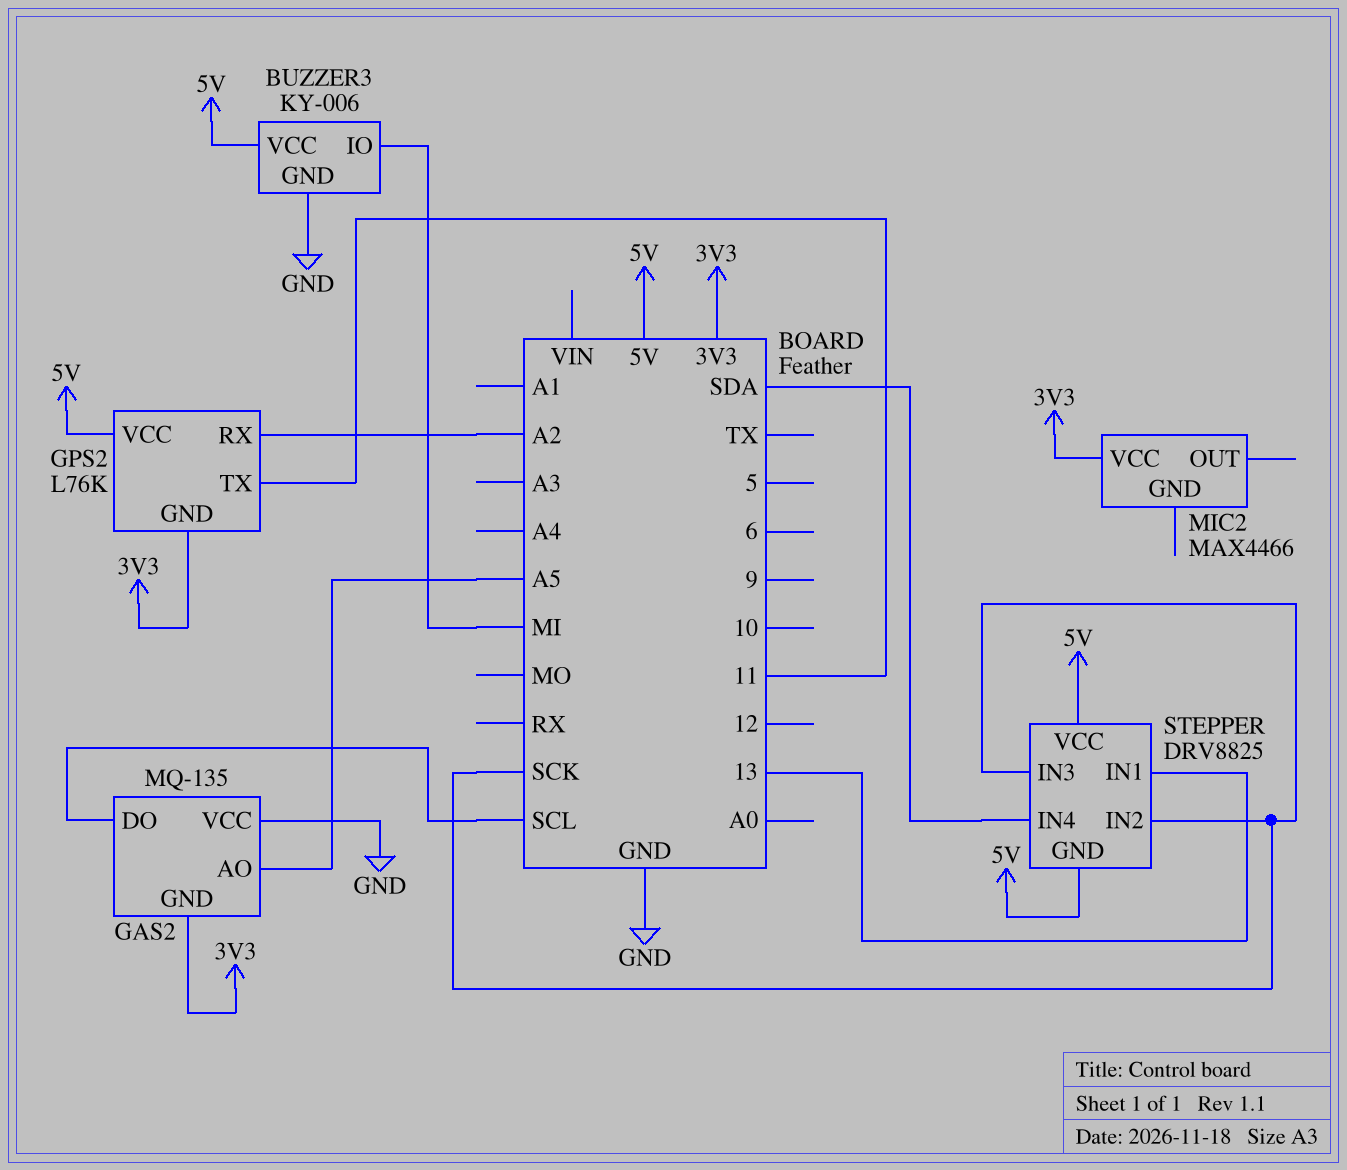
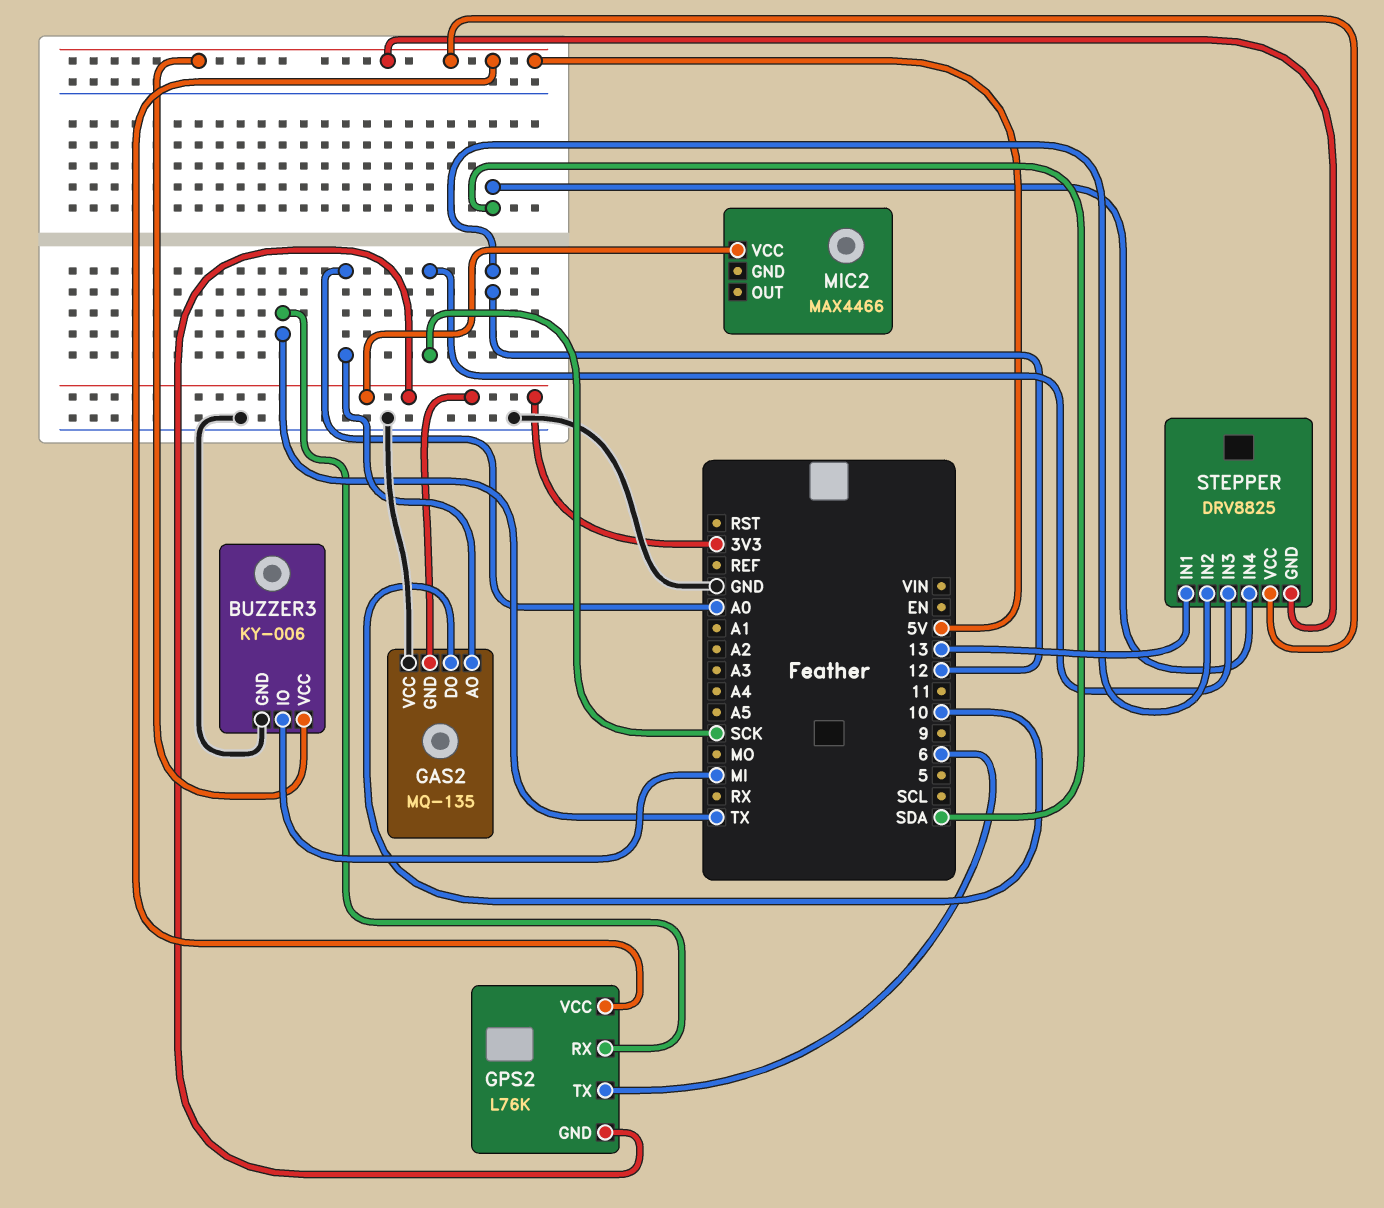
GAS2 pin AO: A5 -> A0
GAS2 pin DO: SCL -> 10
GPS2 pin RX: A2 -> TX
GPS2 pin TX: 11 -> 6
STEPPER pin IN2: SCK -> 12

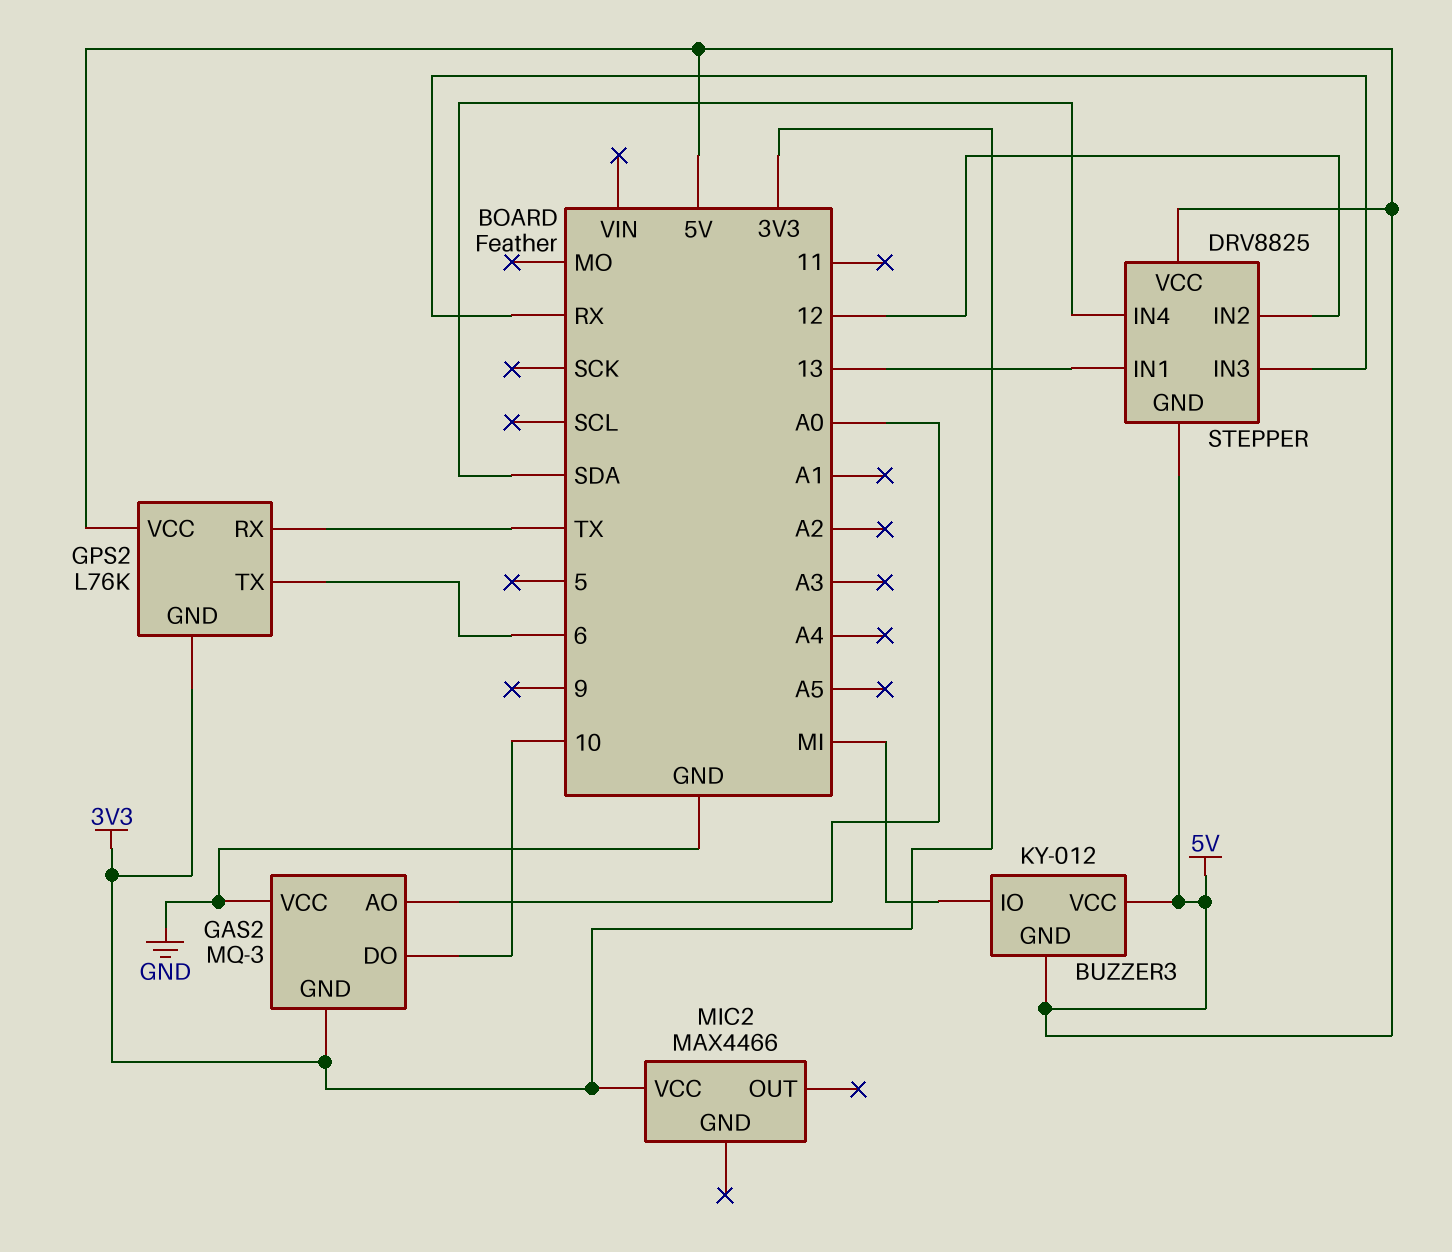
BUZZER3: KY-006 -> KY-012
BUZZER3 pin GND: GND -> 5V
GAS2: MQ-135 -> MQ-3
STEPPER pin IN3: SCK -> RX

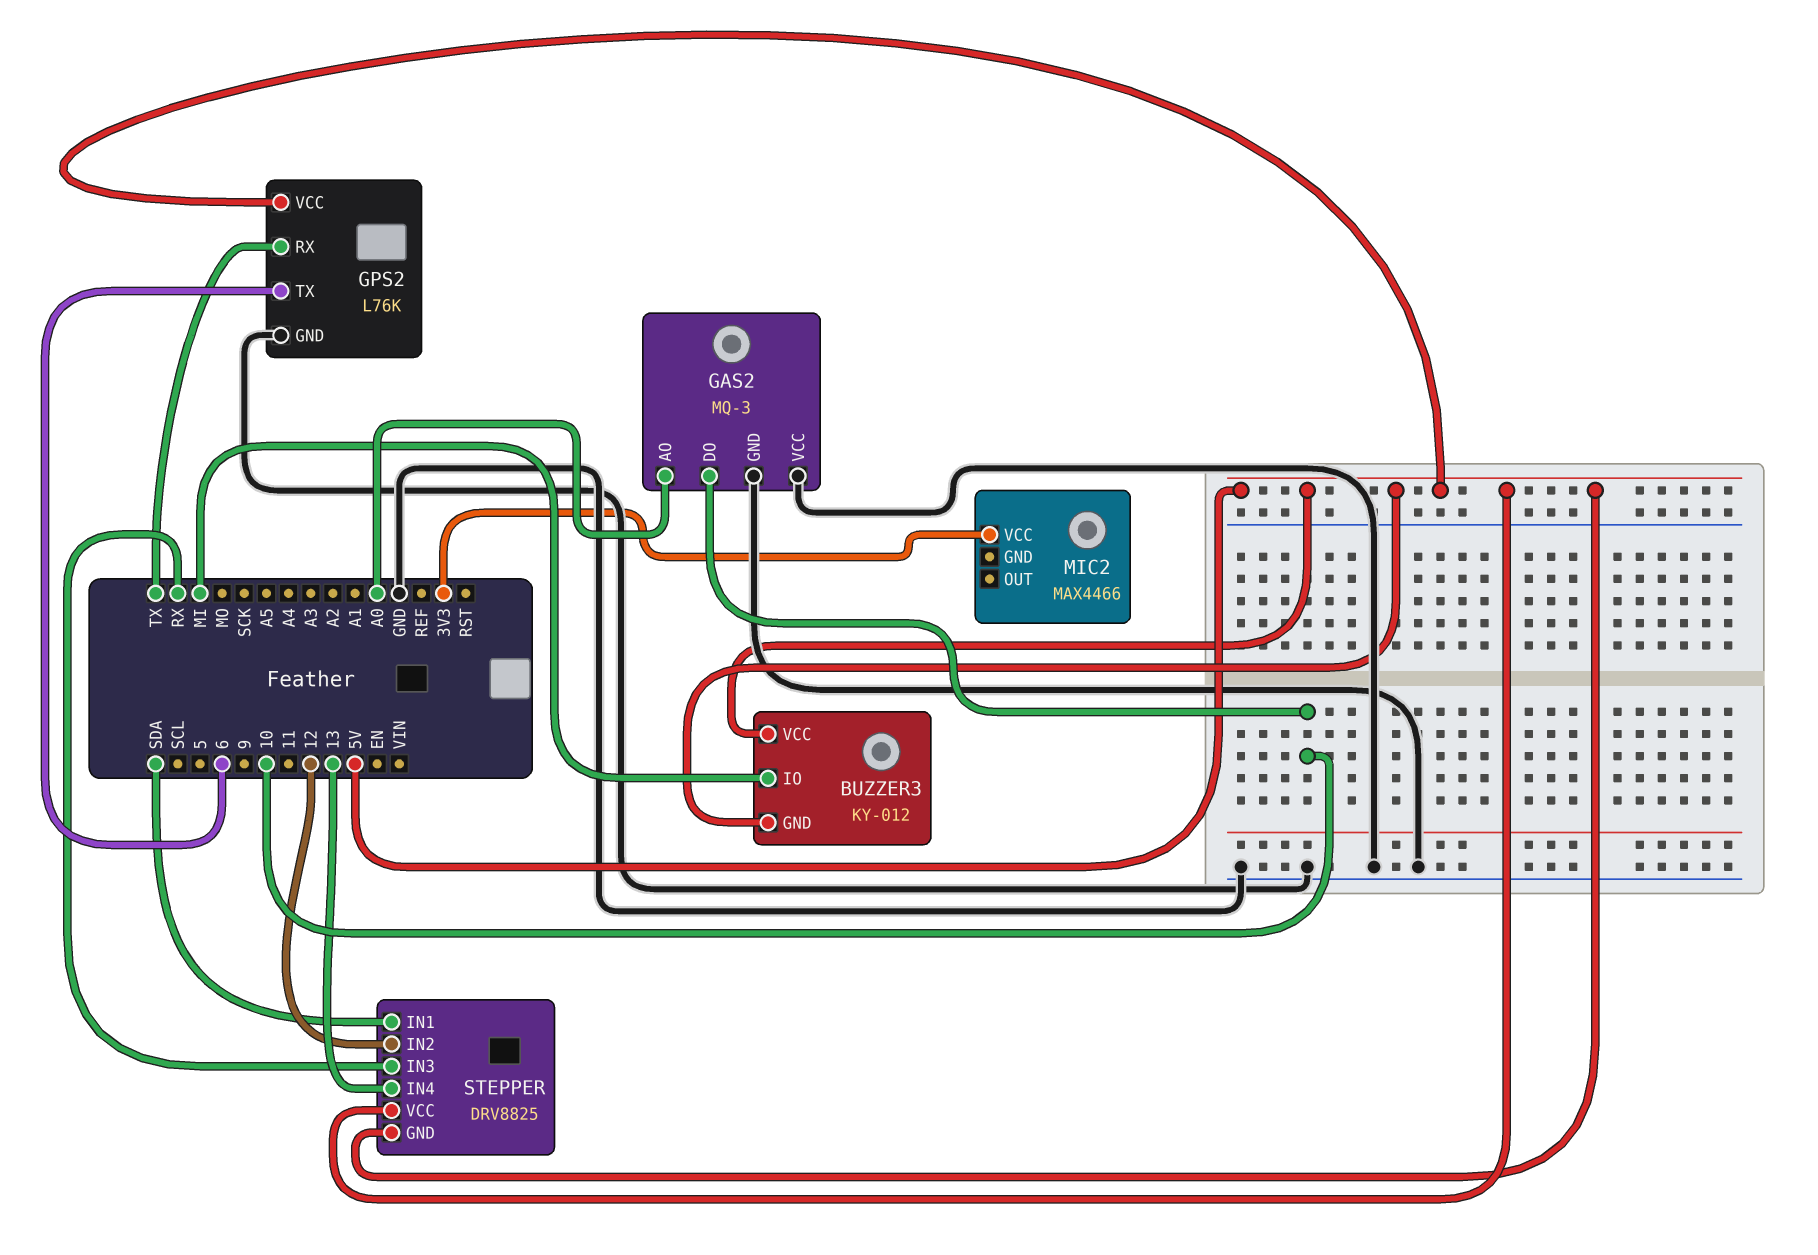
GAS2 pin GND: 3V3 -> GND
GPS2 pin GND: 3V3 -> GND
STEPPER pin IN1: 13 -> SDA
STEPPER pin IN4: SDA -> 13

